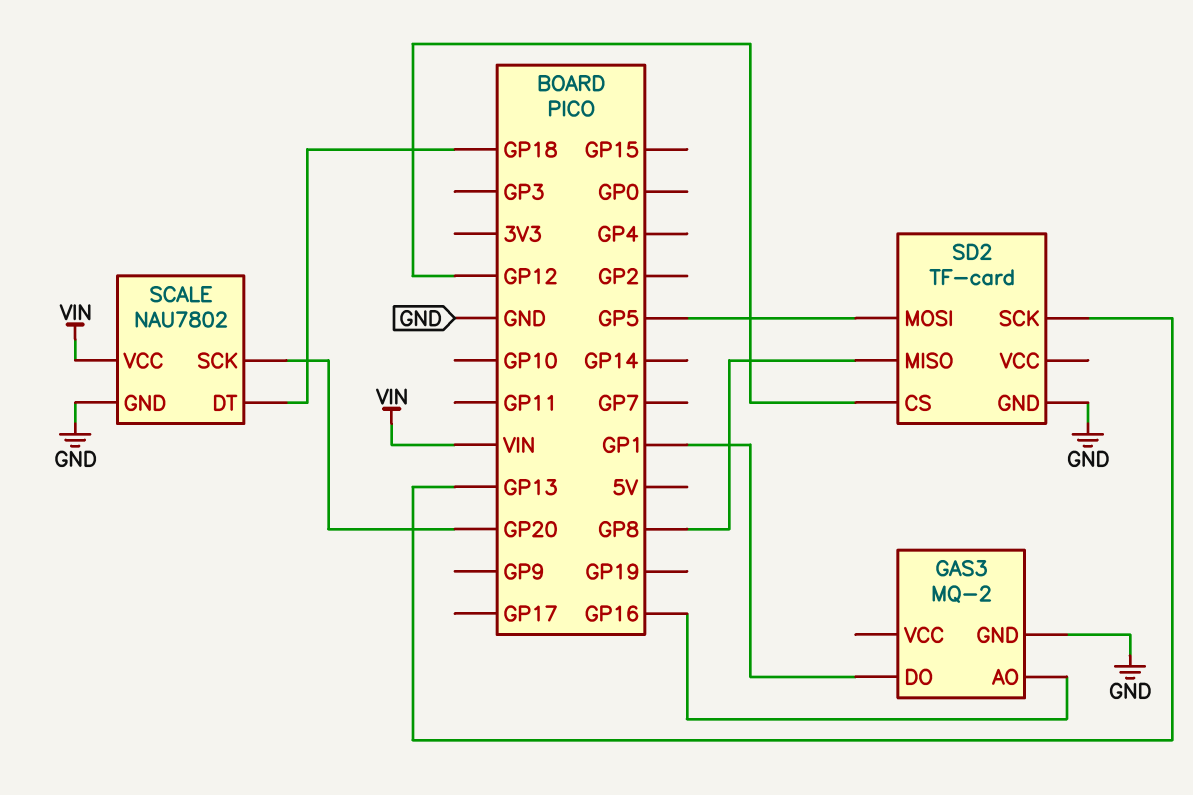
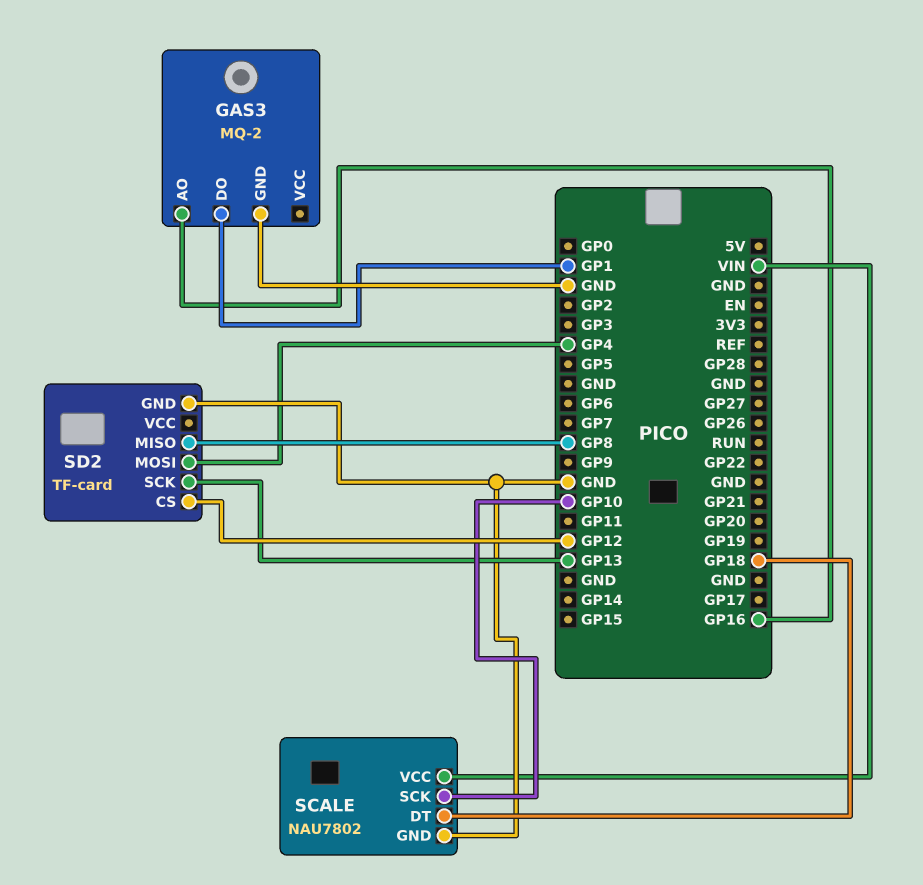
SCALE pin SCK: GP20 -> GP10
SD2 pin MOSI: GP5 -> GP4

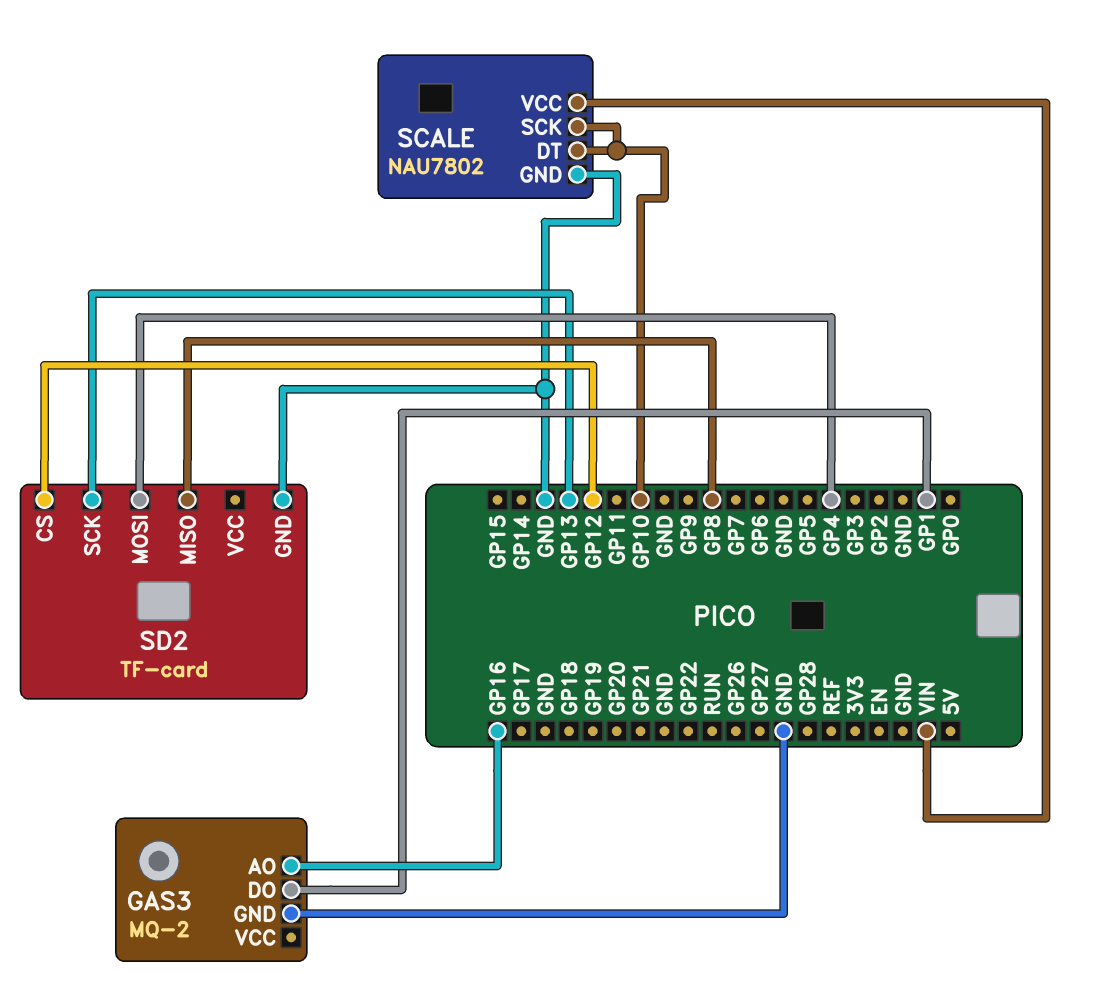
SCALE pin DT: GP18 -> GP10

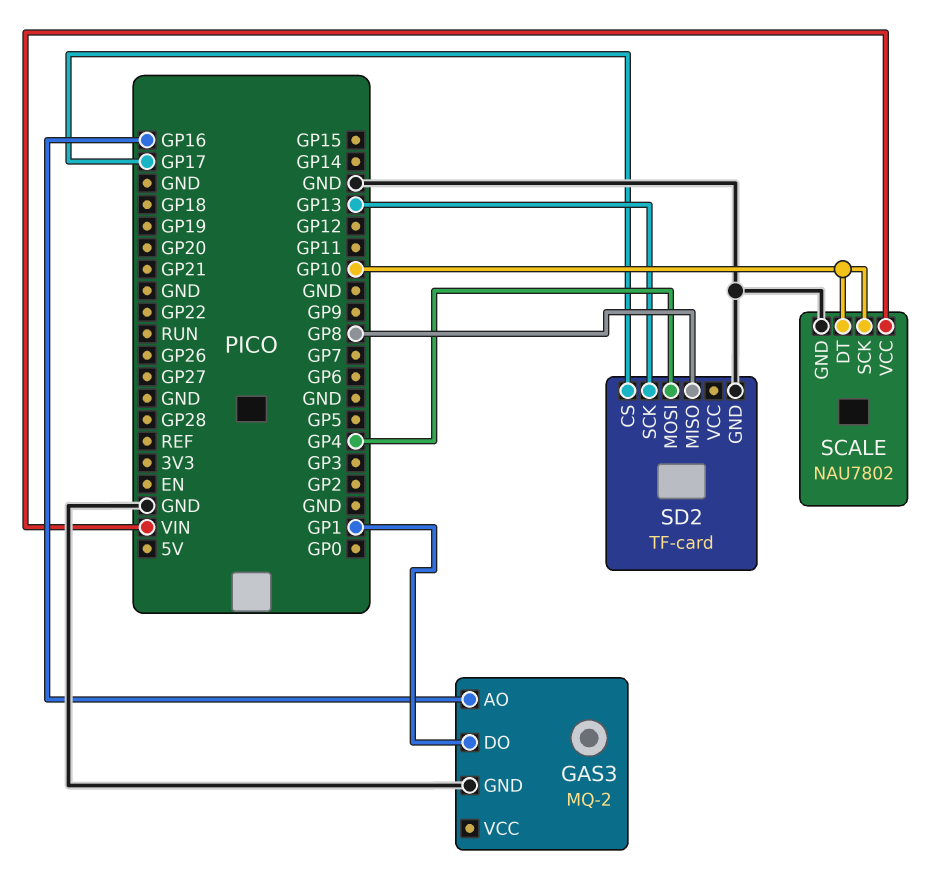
SD2 pin CS: GP12 -> GP17

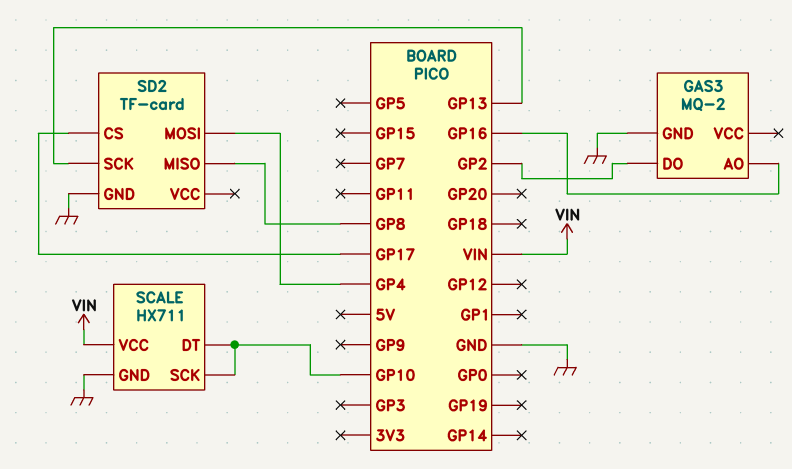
GAS3 pin DO: GP1 -> GP2
SCALE: NAU7802 -> HX711

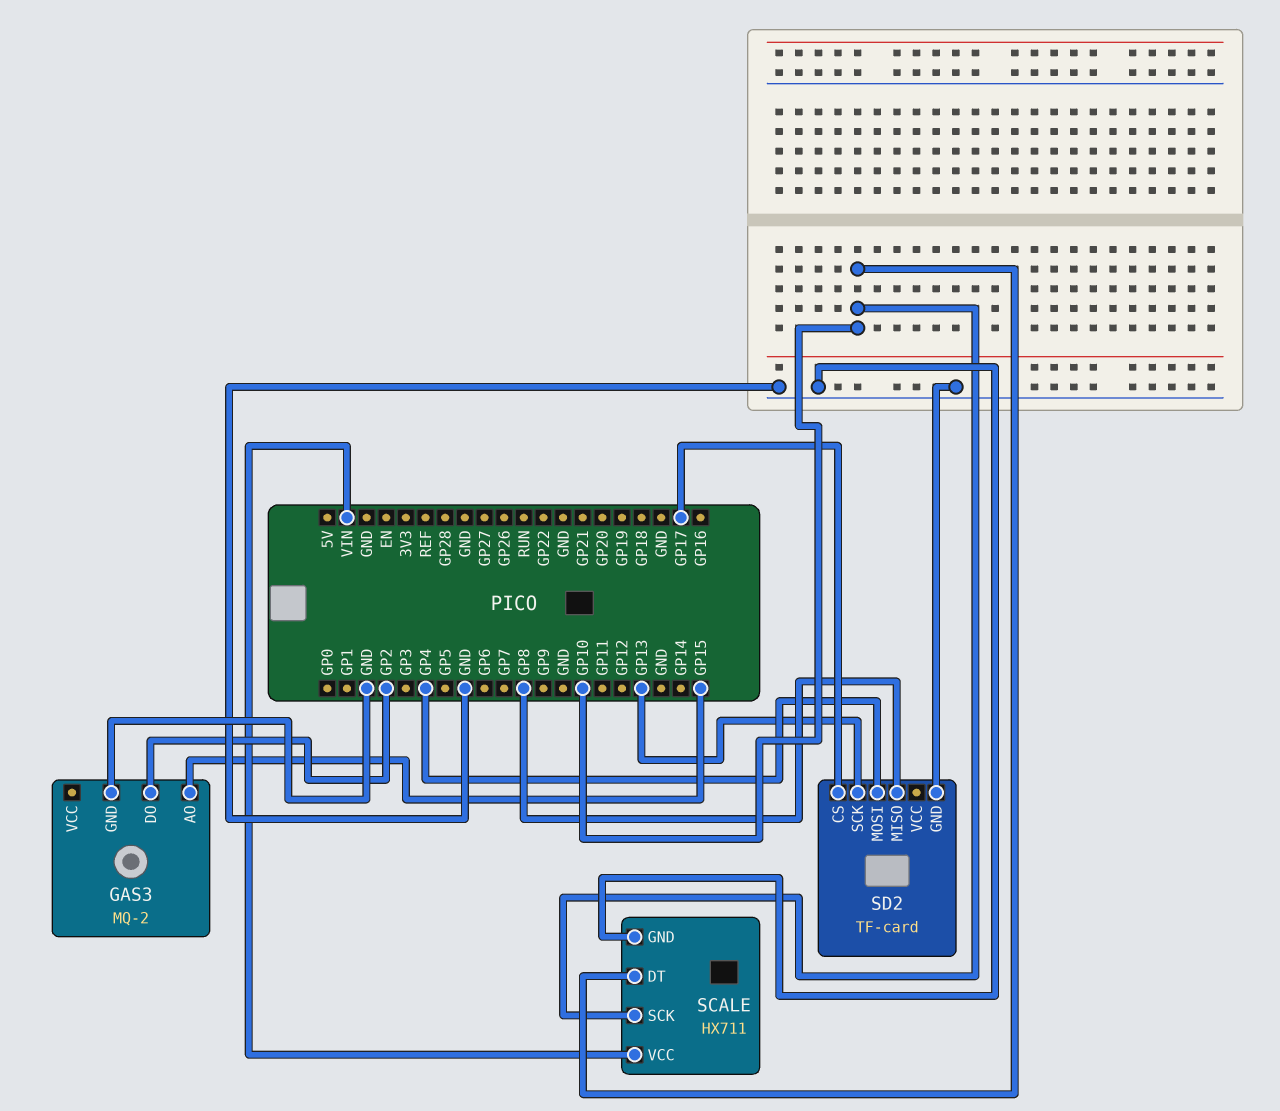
GAS3 pin AO: GP16 -> GP15

